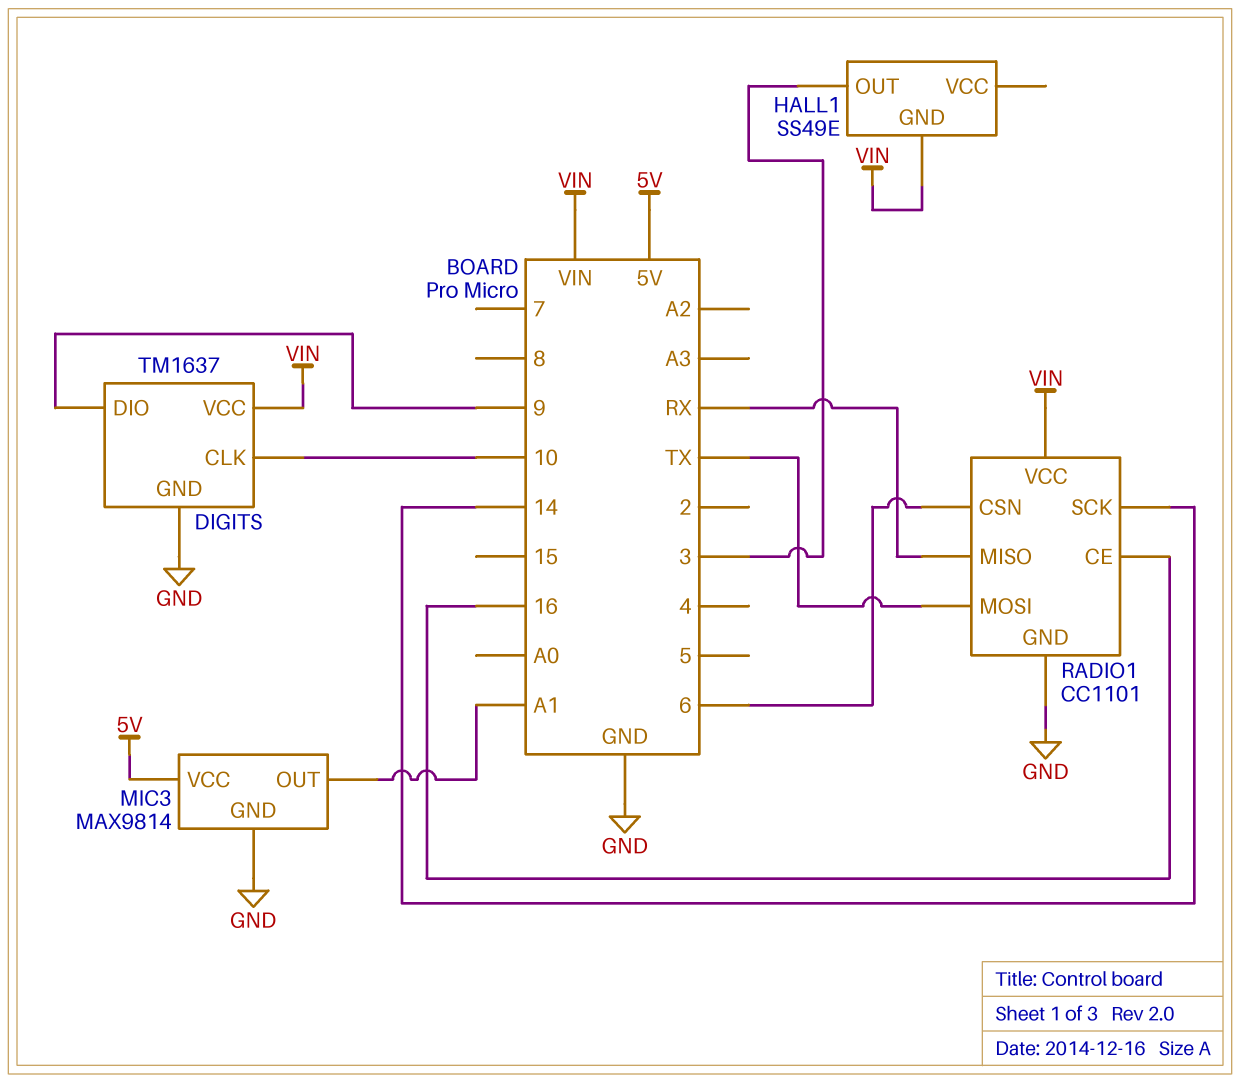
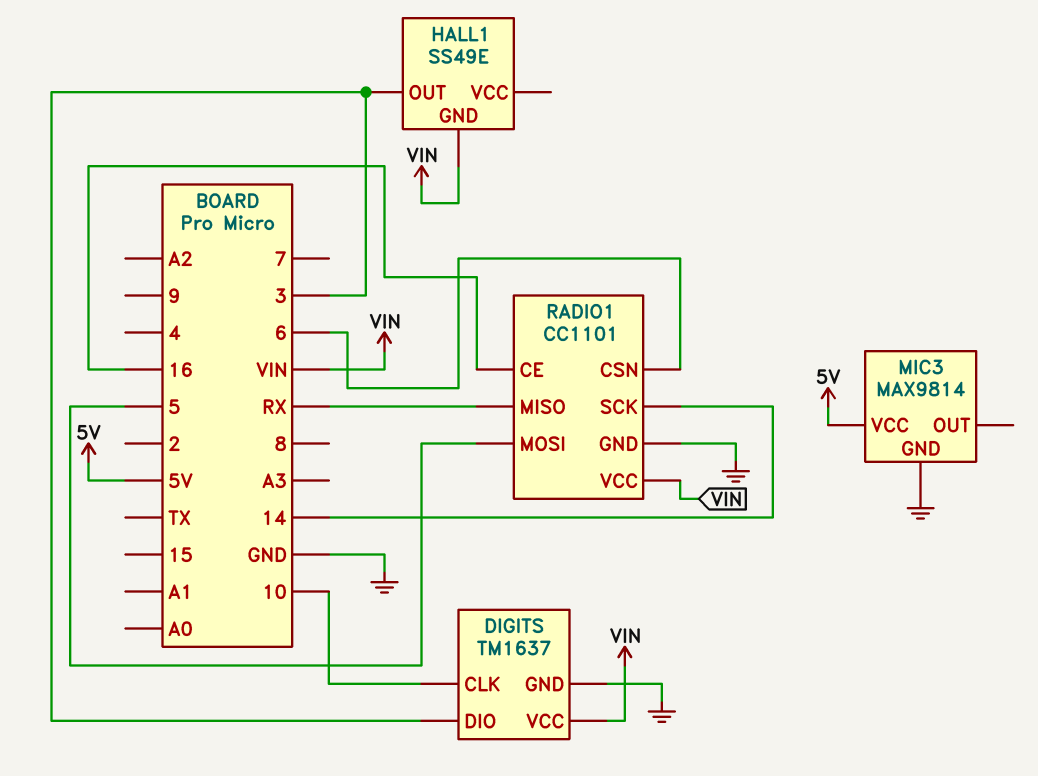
DIGITS pin DIO: 9 -> 3
MIC3 pin OUT: A1 -> none
RADIO1 pin MOSI: TX -> 5

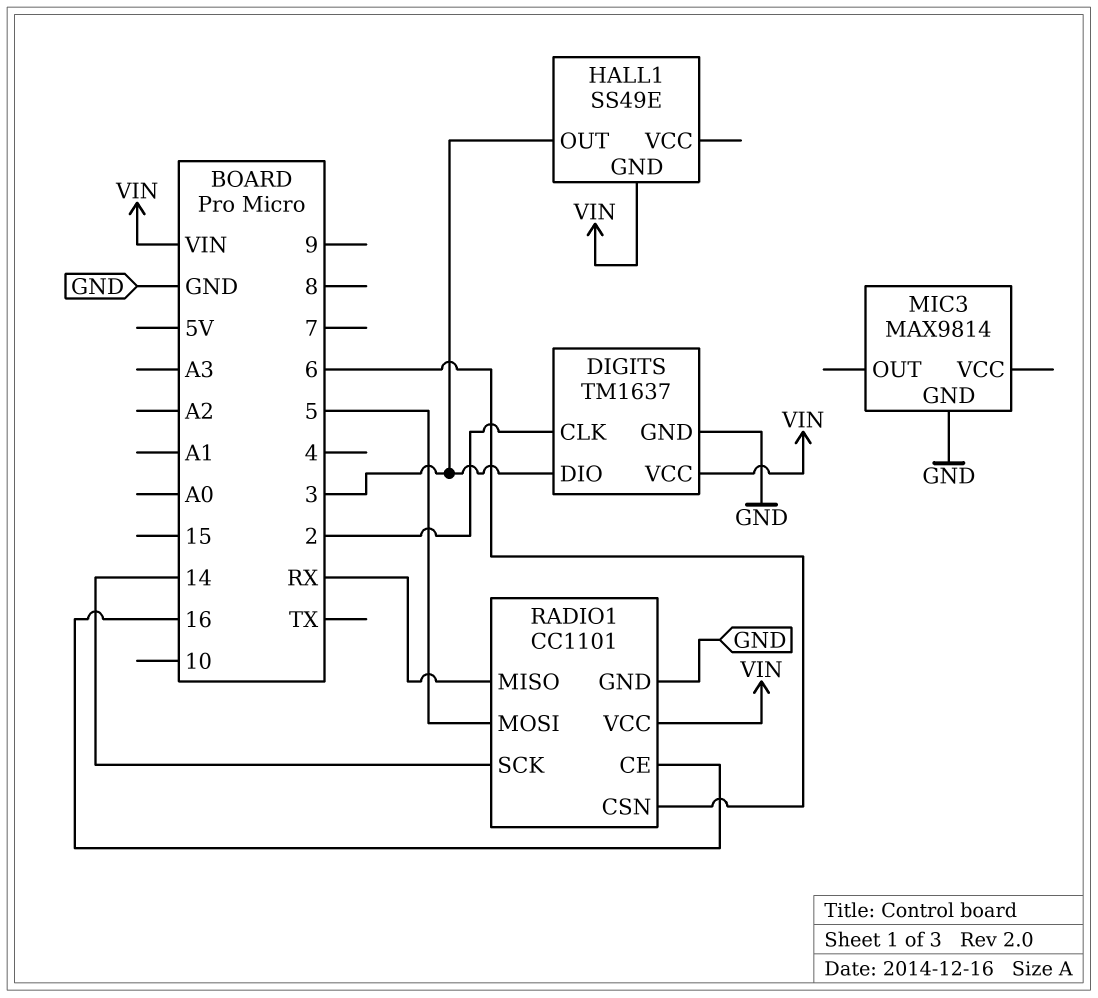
DIGITS pin CLK: 10 -> 2
MIC3 pin VCC: 5V -> none

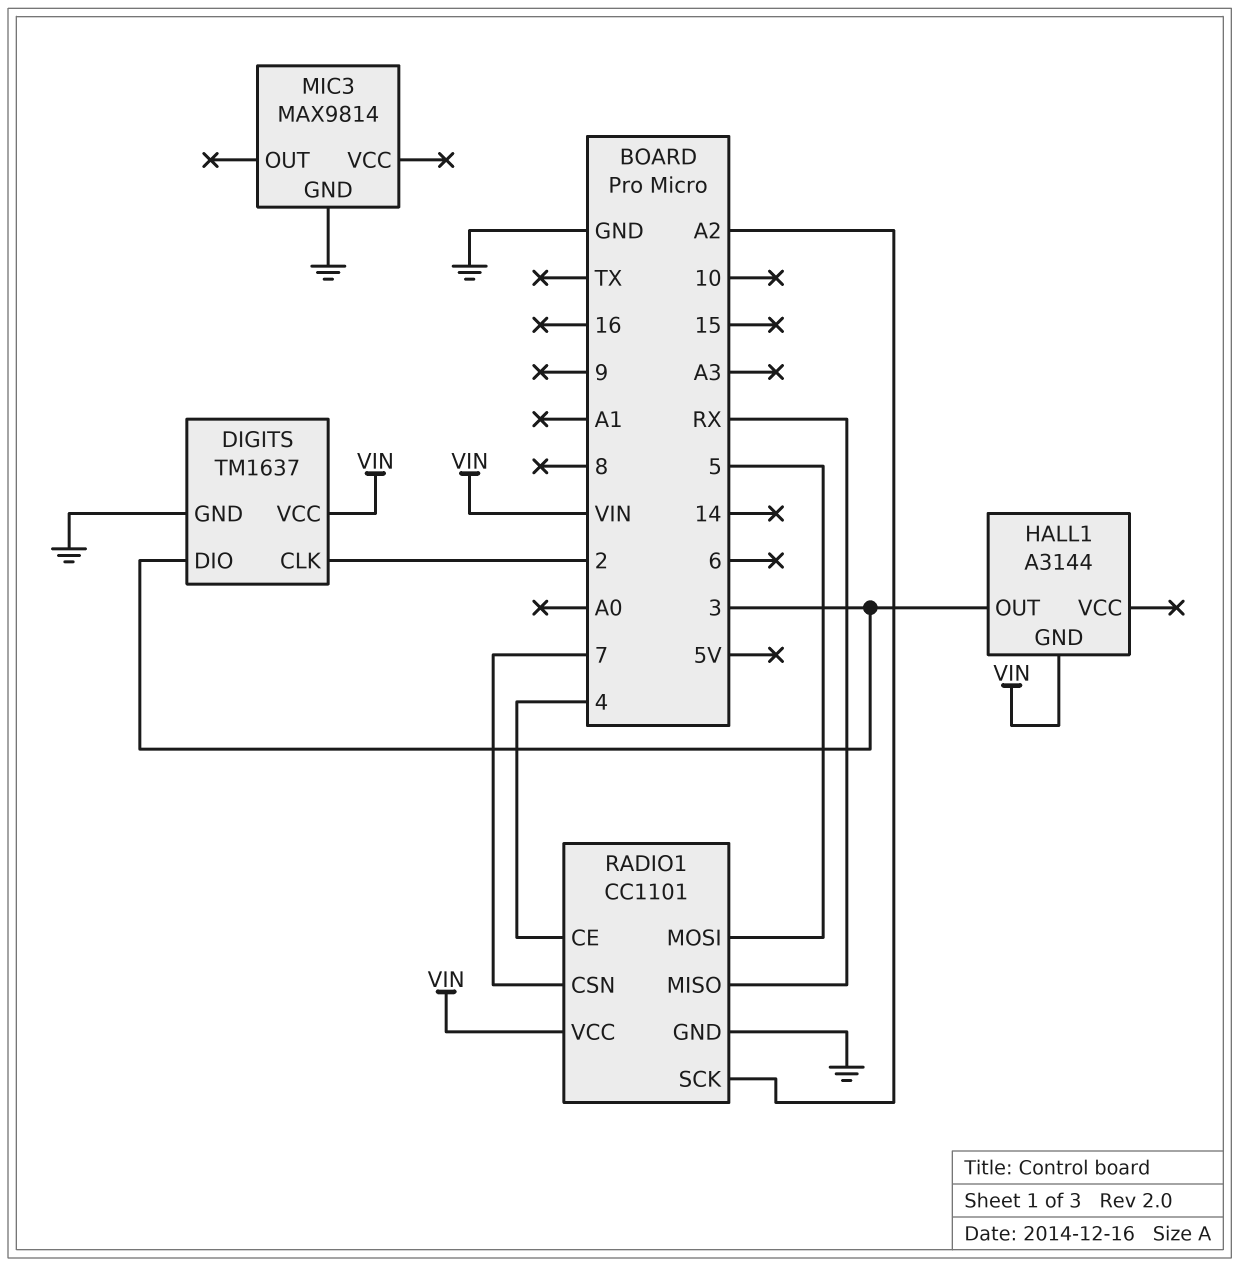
HALL1: SS49E -> A3144
RADIO1 pin CE: 16 -> 4
RADIO1 pin CSN: 6 -> 7
RADIO1 pin SCK: 14 -> A2

